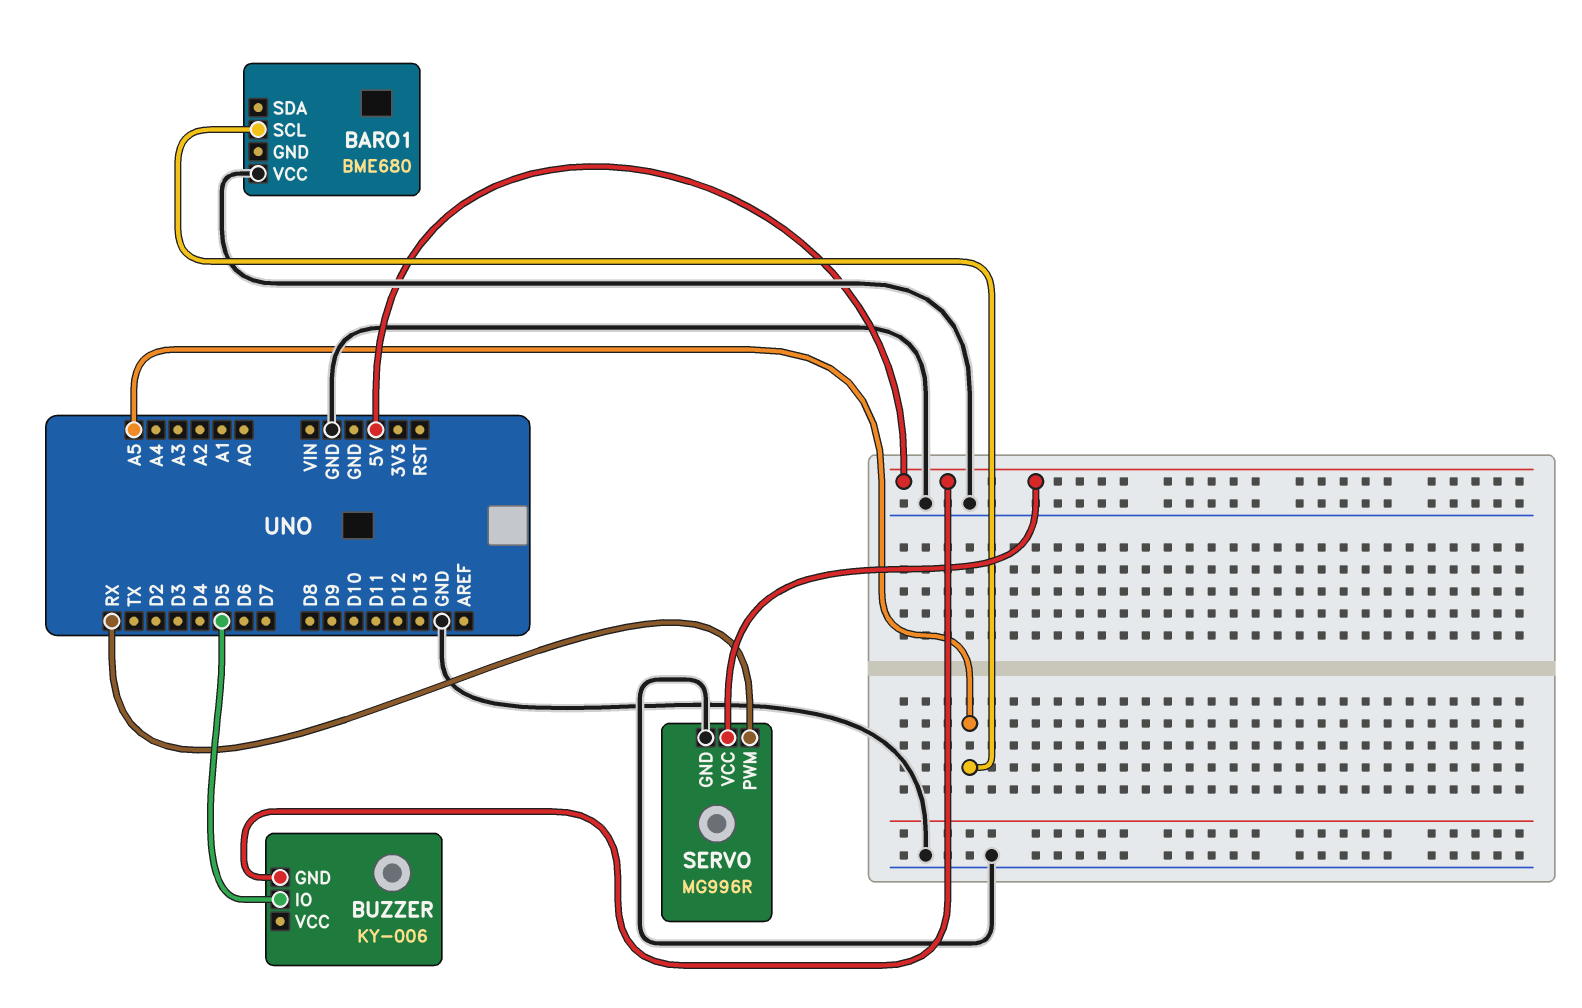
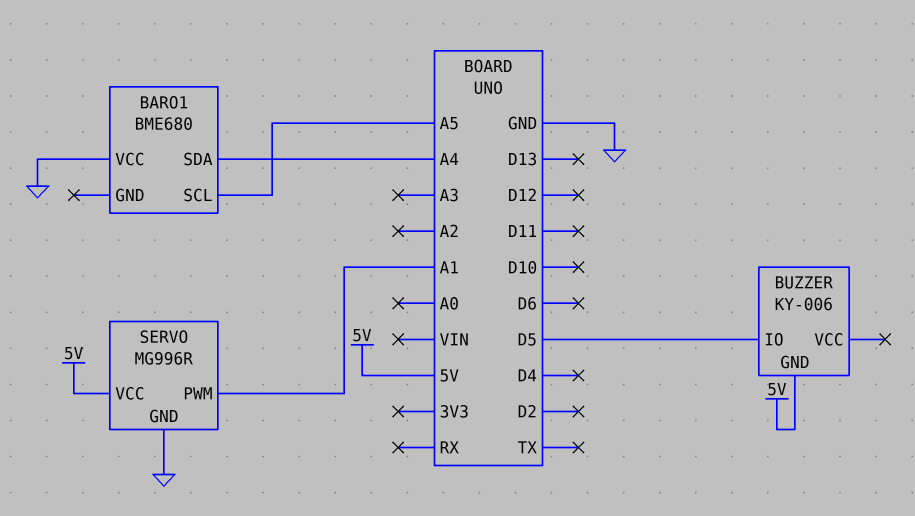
BARO1 pin SDA: none -> A4
SERVO pin PWM: RX -> A1

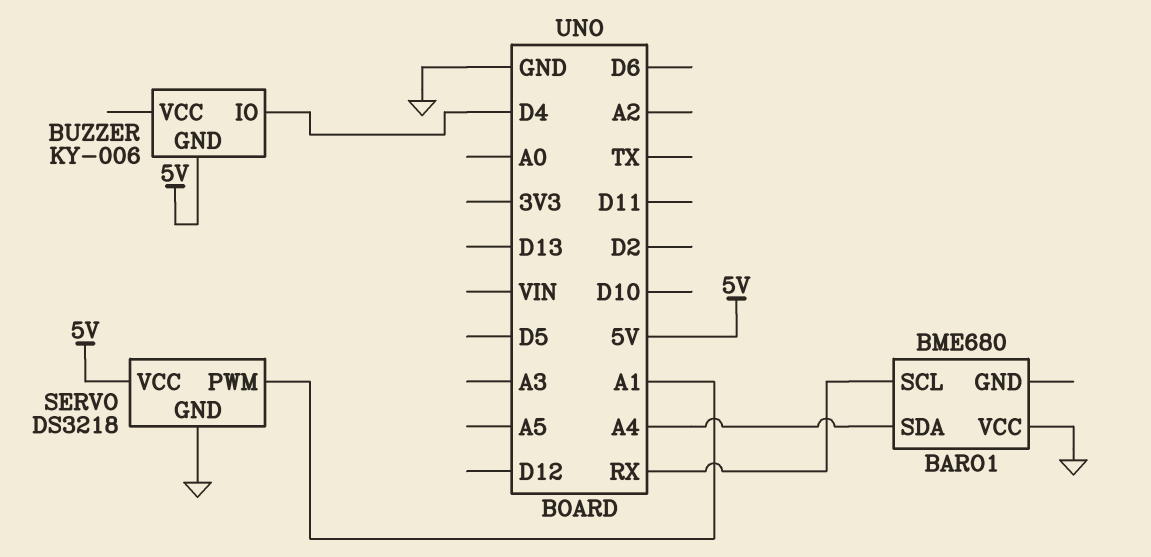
BARO1 pin SCL: A5 -> RX
BUZZER pin IO: D5 -> D4
SERVO: MG996R -> DS3218

